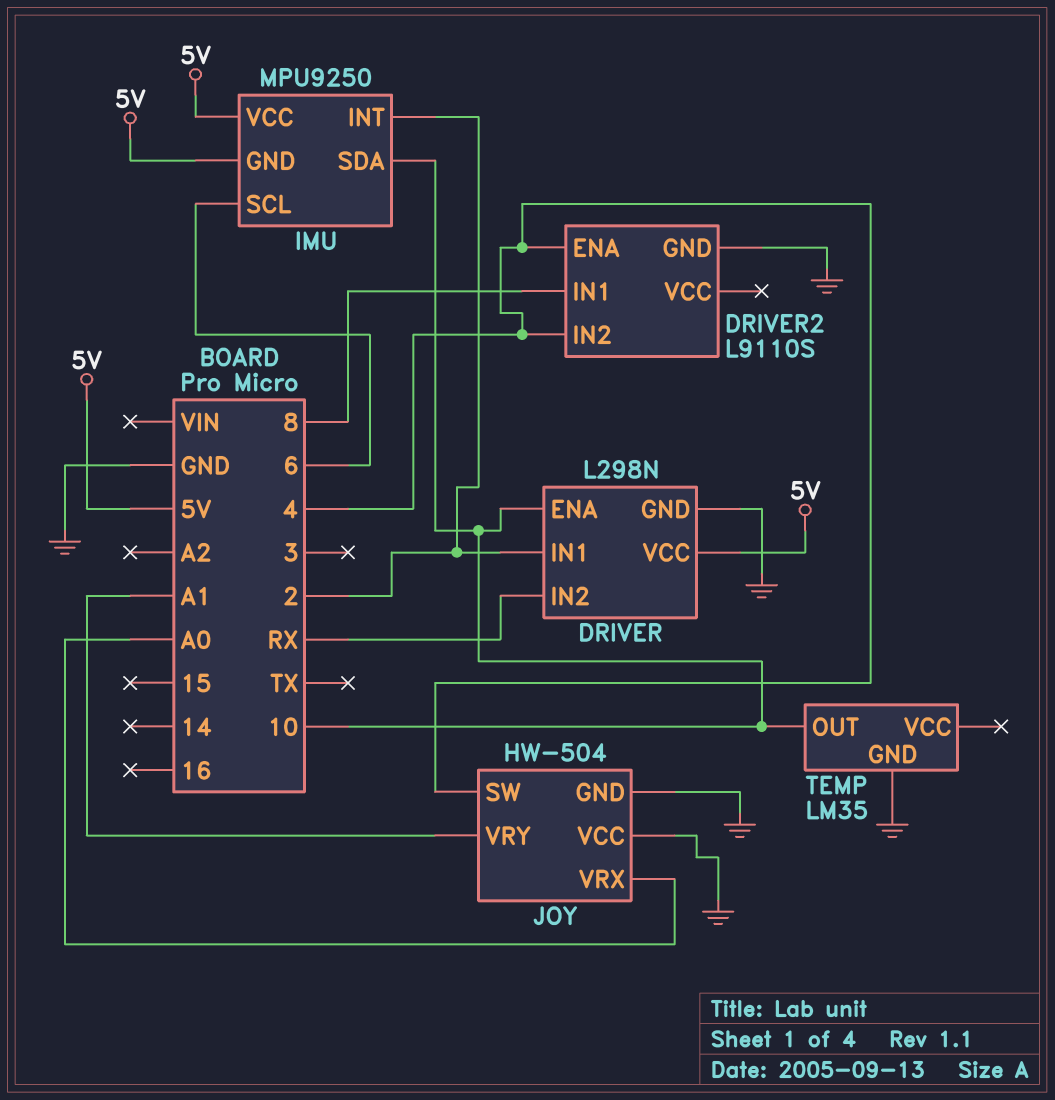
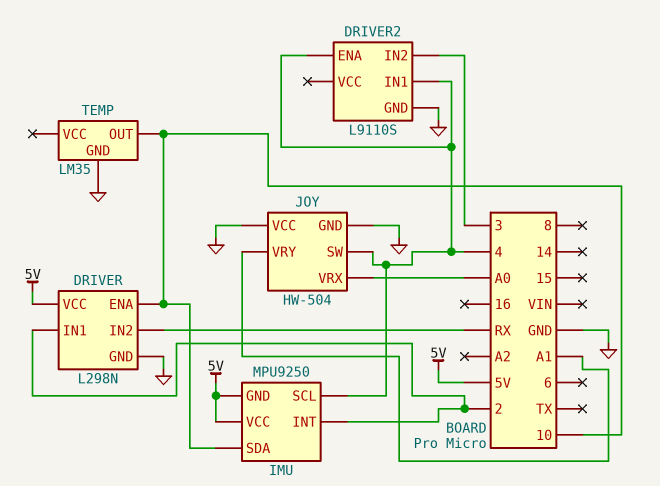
DRIVER2 pin IN1: 8 -> 4
DRIVER2 pin IN2: 4 -> 3
IMU pin SCL: 6 -> 4

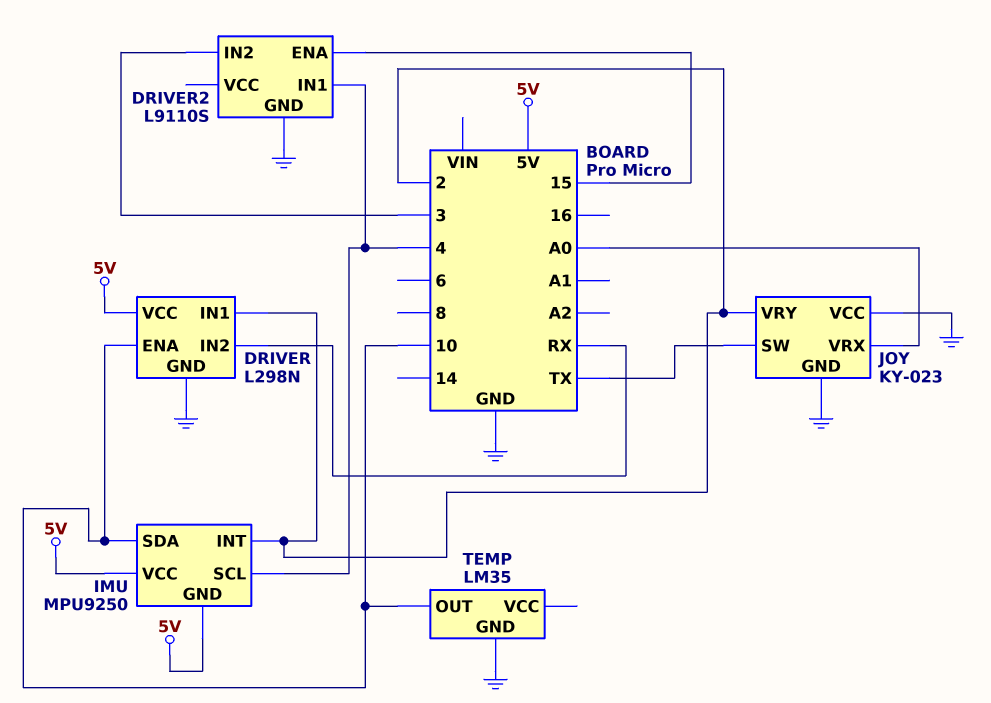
DRIVER2 pin ENA: 4 -> 15
JOY: HW-504 -> KY-023
JOY pin SW: 4 -> TX
JOY pin VRY: A1 -> 2

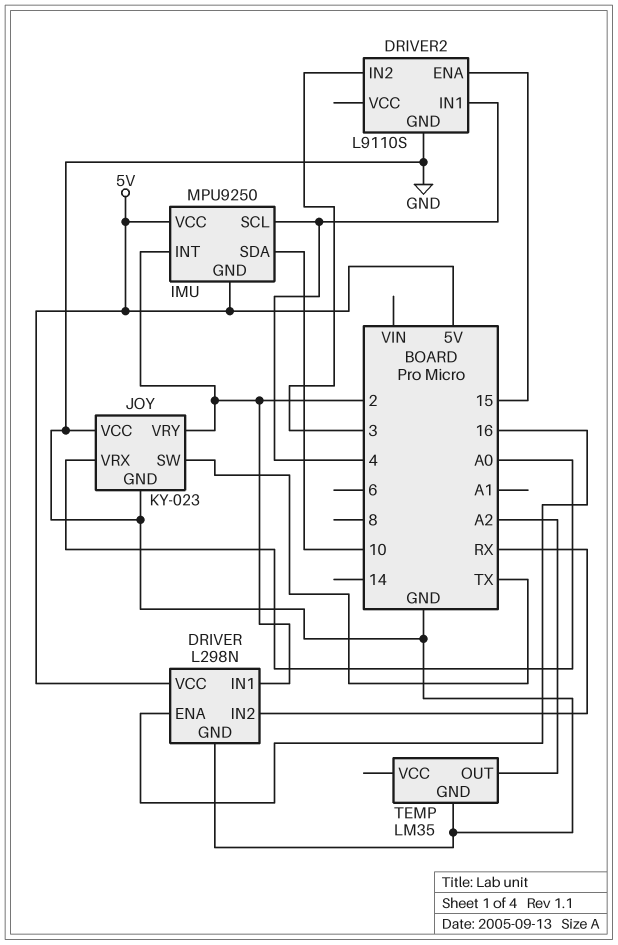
DRIVER pin ENA: 10 -> 16
TEMP pin OUT: 10 -> A2

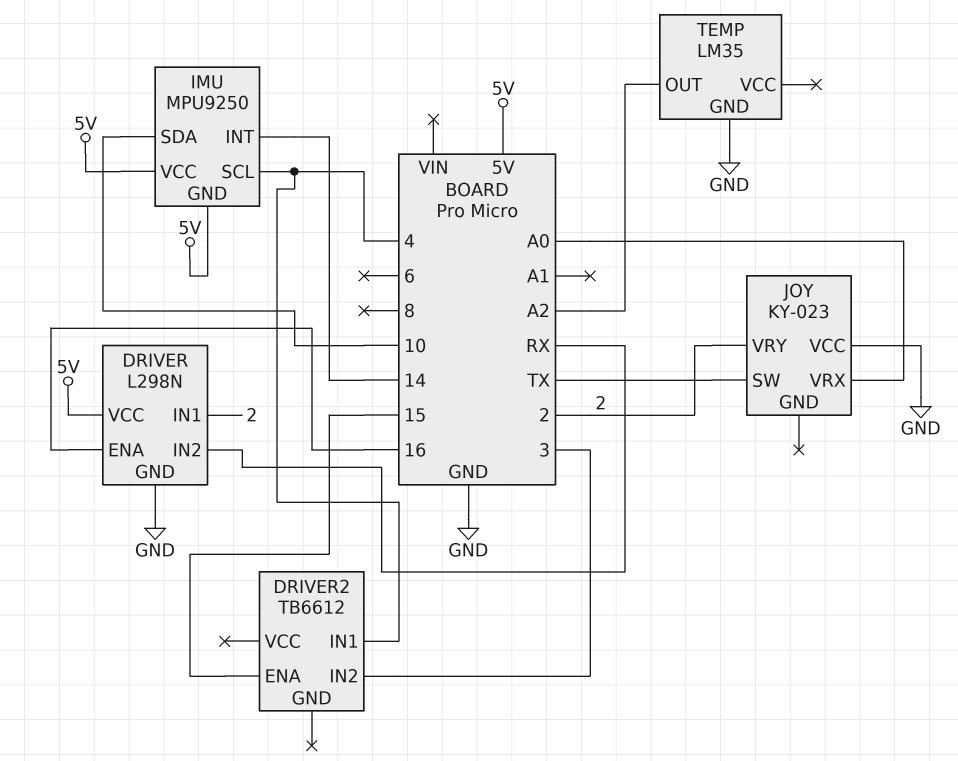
DRIVER2: L9110S -> TB6612
DRIVER2 pin GND: GND -> none
IMU pin INT: 2 -> 14
JOY pin GND: GND -> none

